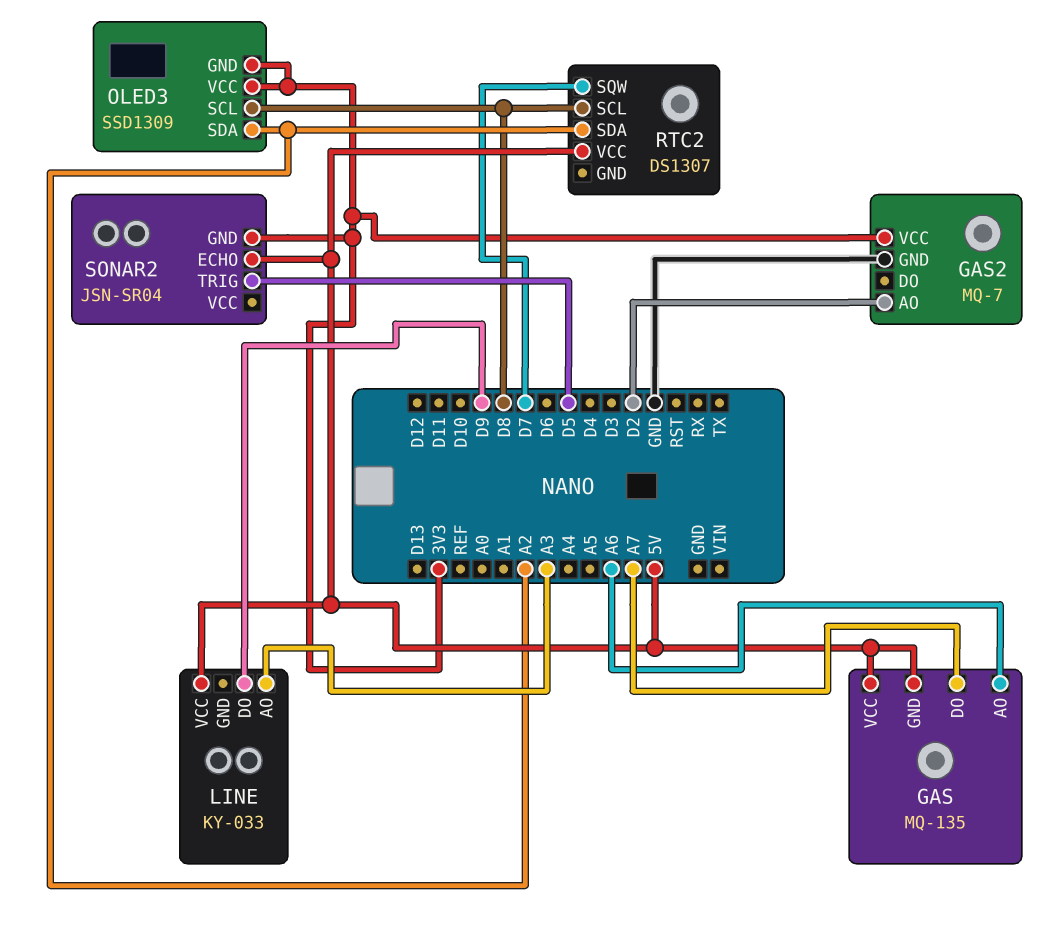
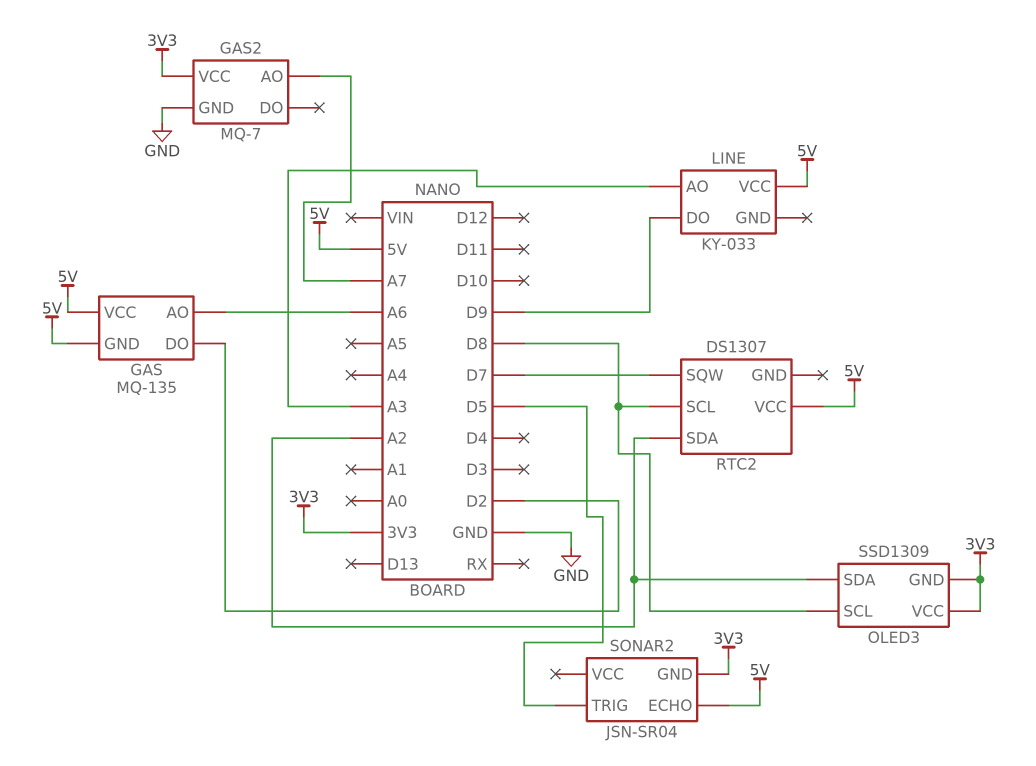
GAS pin DO: A7 -> D2
GAS2 pin AO: D2 -> A7

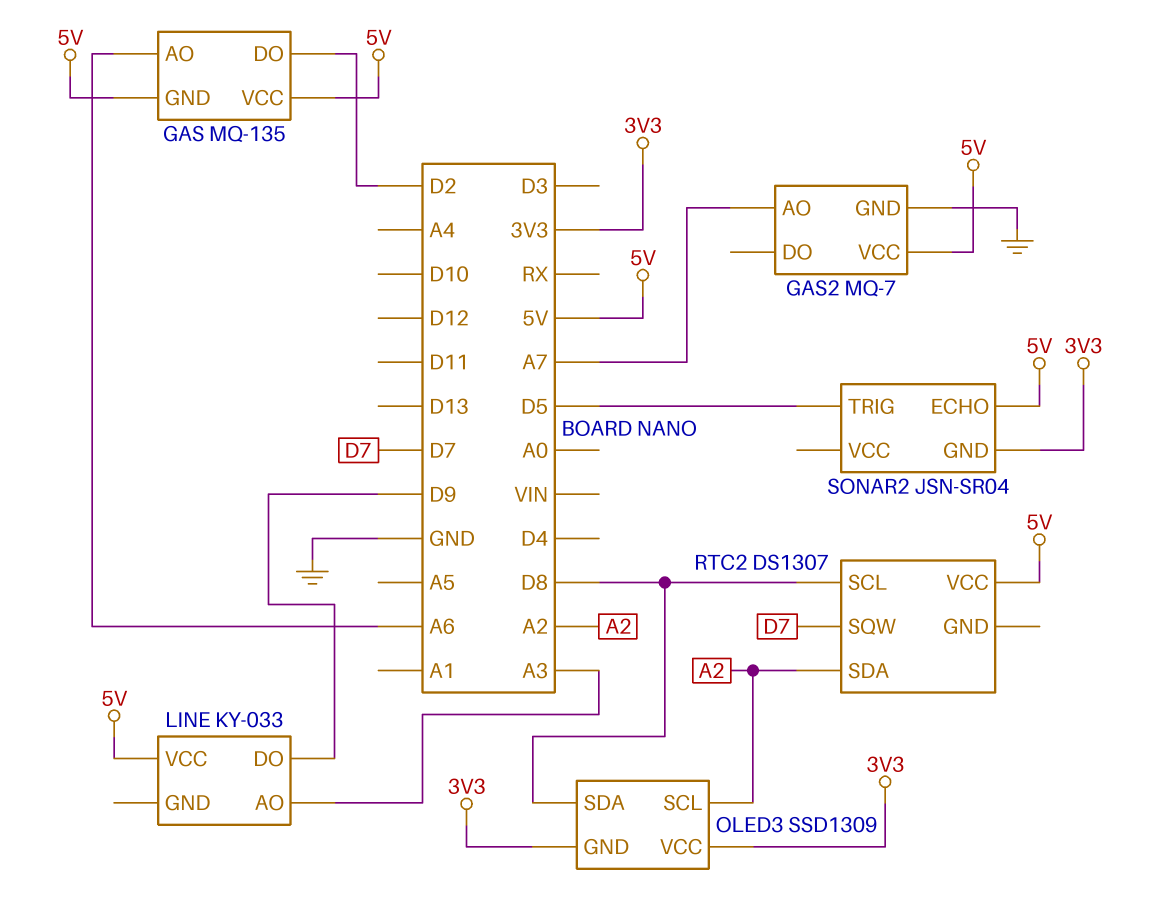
GAS2 pin VCC: 3V3 -> 5V
OLED3 pin SCL: D8 -> A2
OLED3 pin SDA: A2 -> D8

